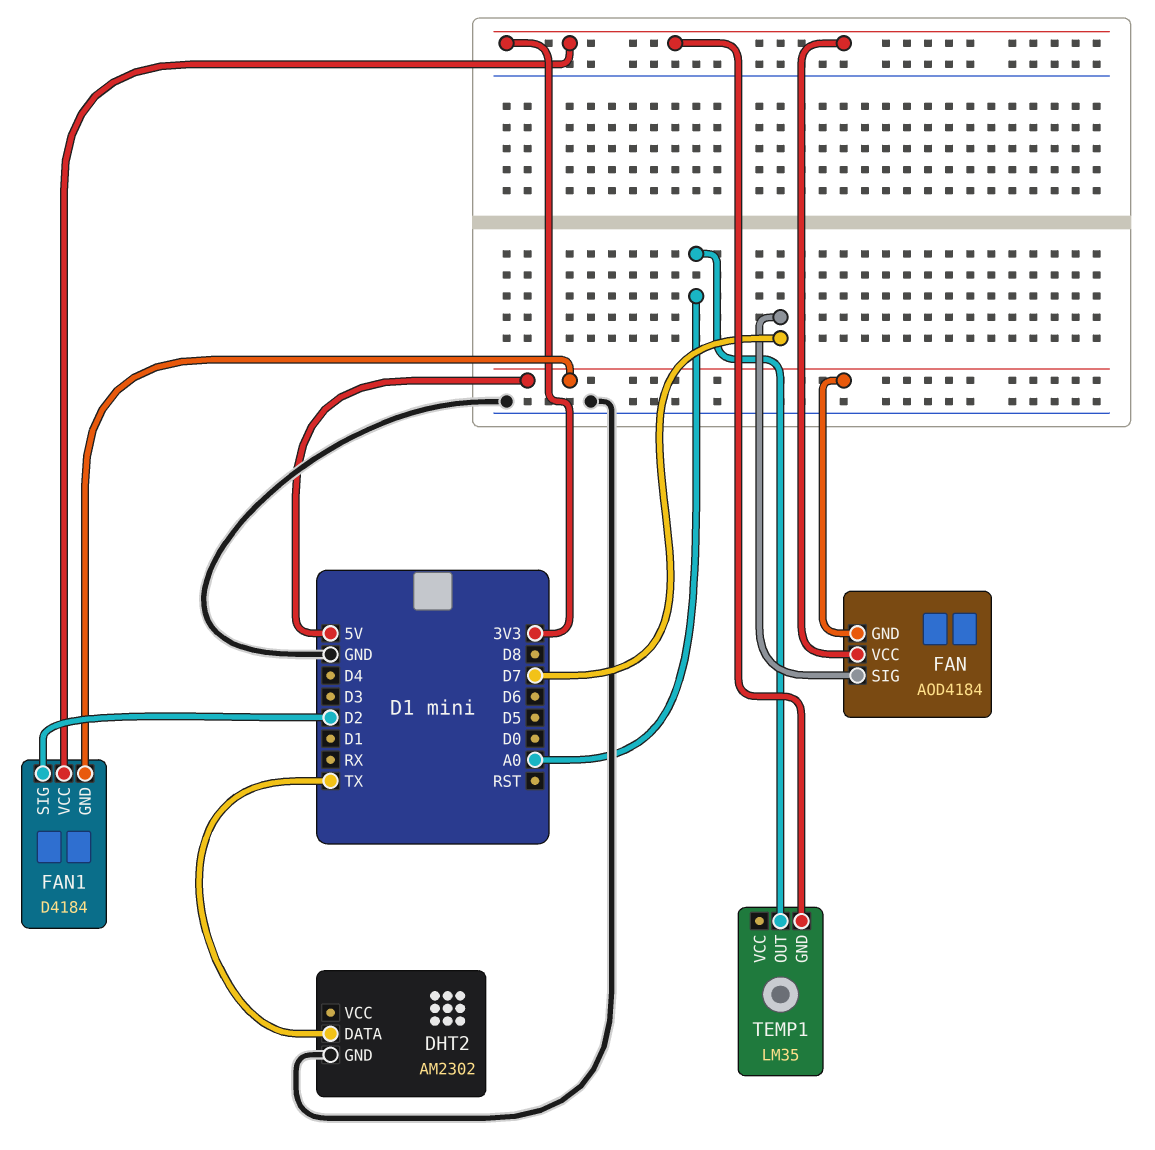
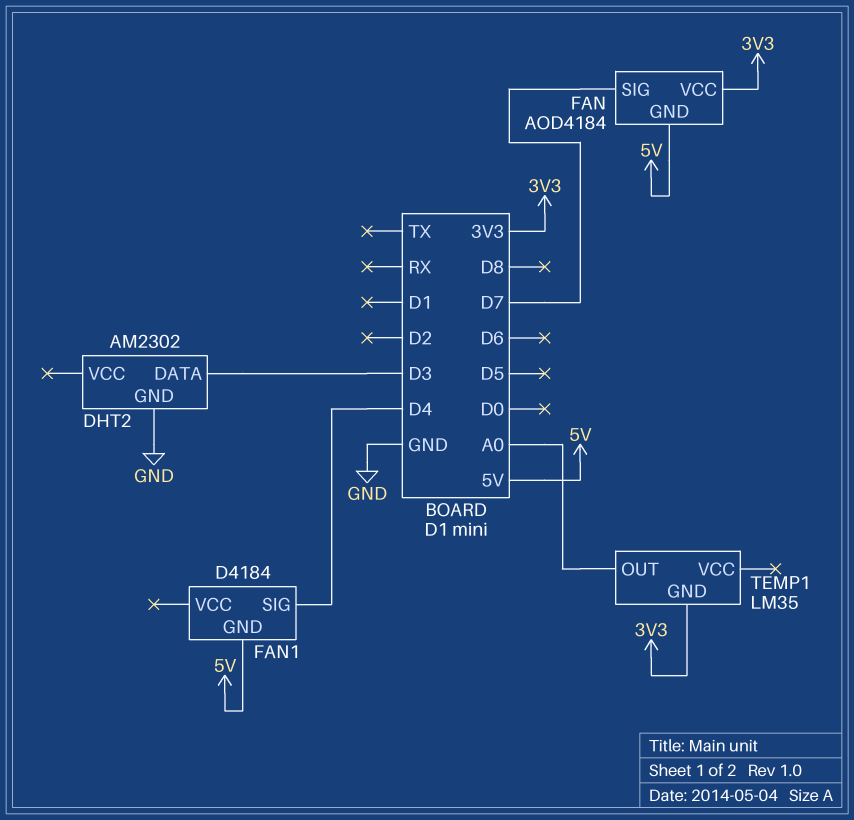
DHT2 pin DATA: TX -> D3
FAN1 pin SIG: D2 -> D4
FAN1 pin VCC: 3V3 -> none

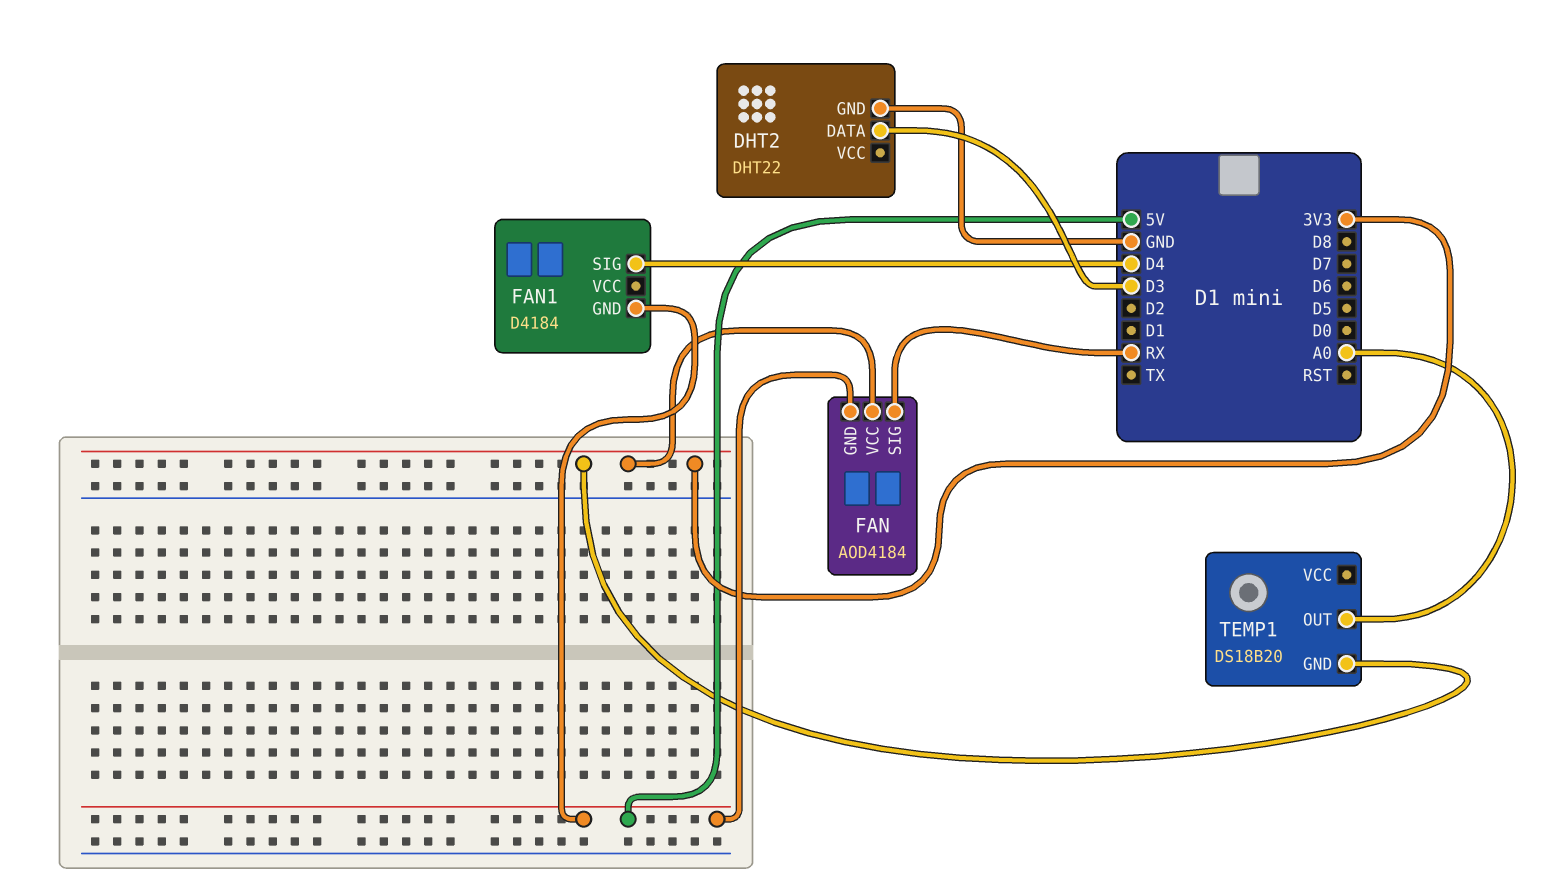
DHT2: AM2302 -> DHT22
FAN pin SIG: D7 -> RX
TEMP1: LM35 -> DS18B20

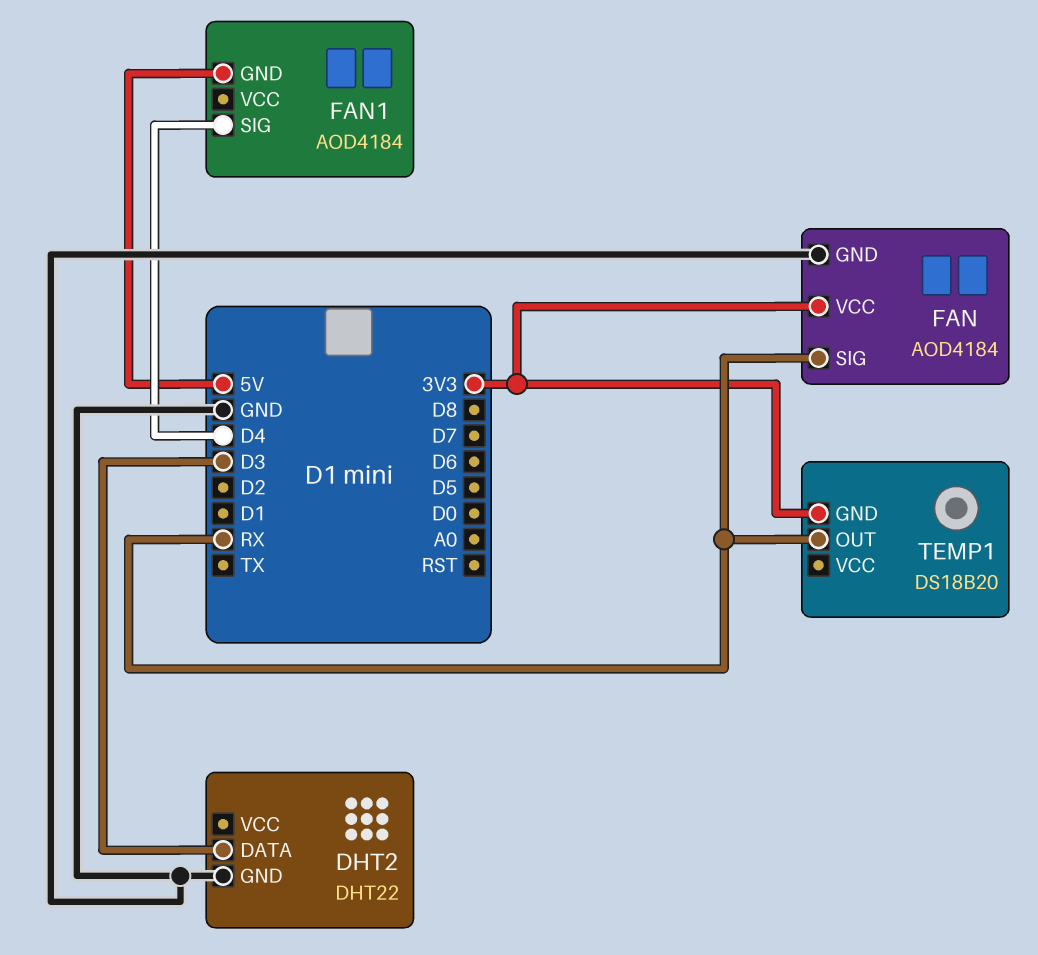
FAN pin GND: 5V -> GND
FAN1: D4184 -> AOD4184
TEMP1 pin OUT: A0 -> RX

